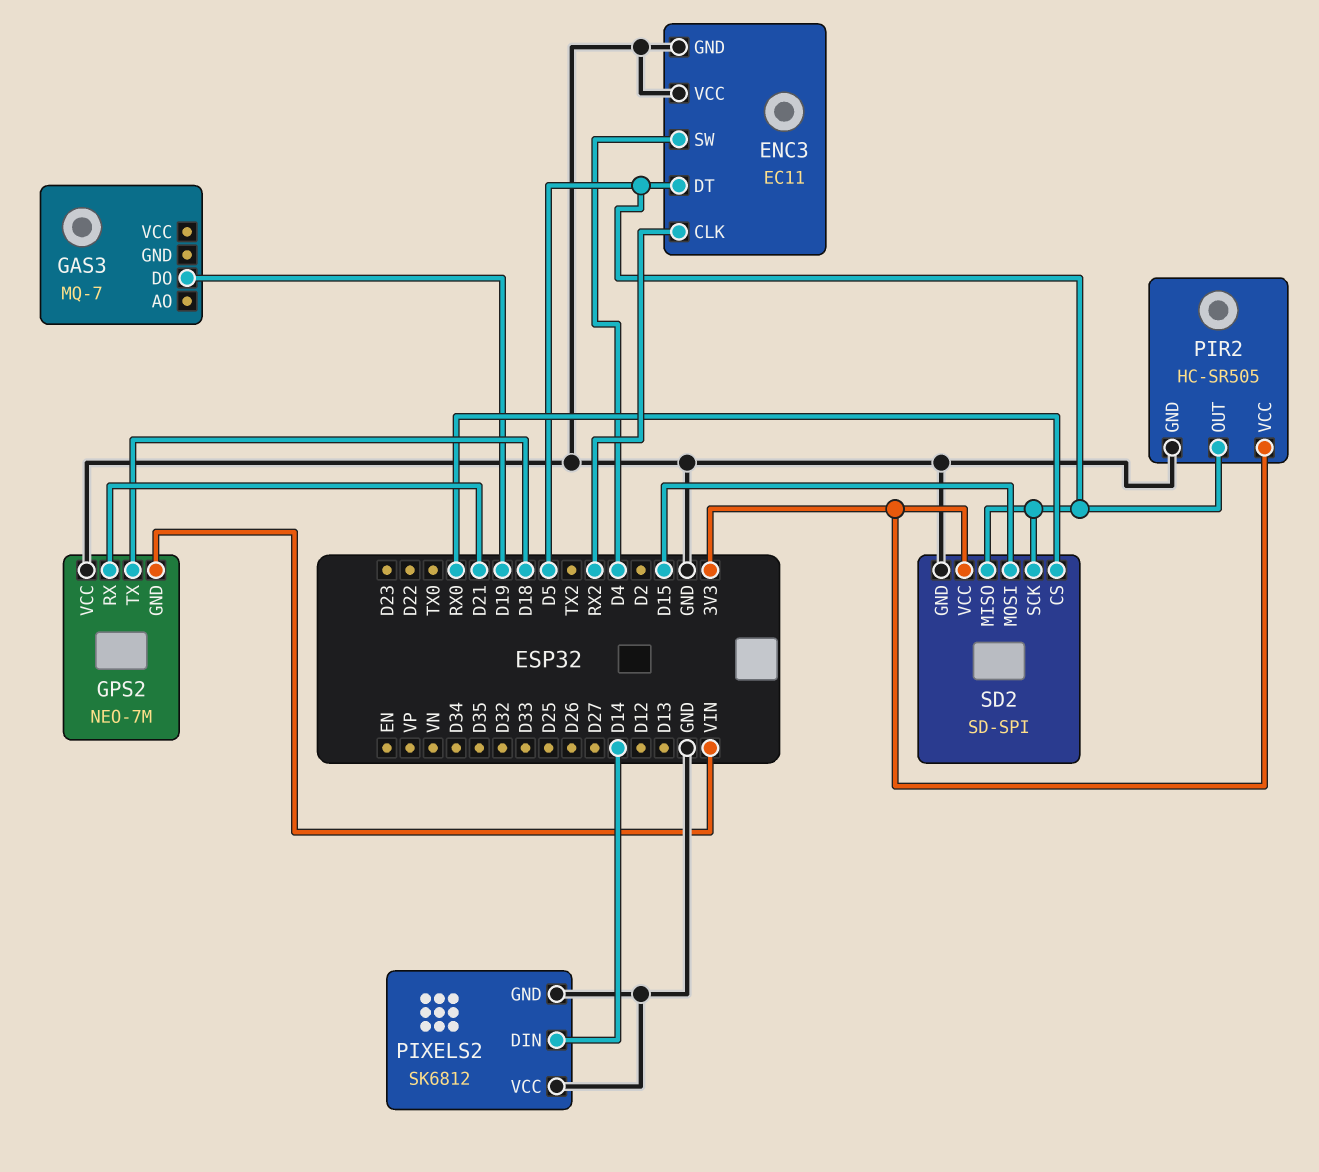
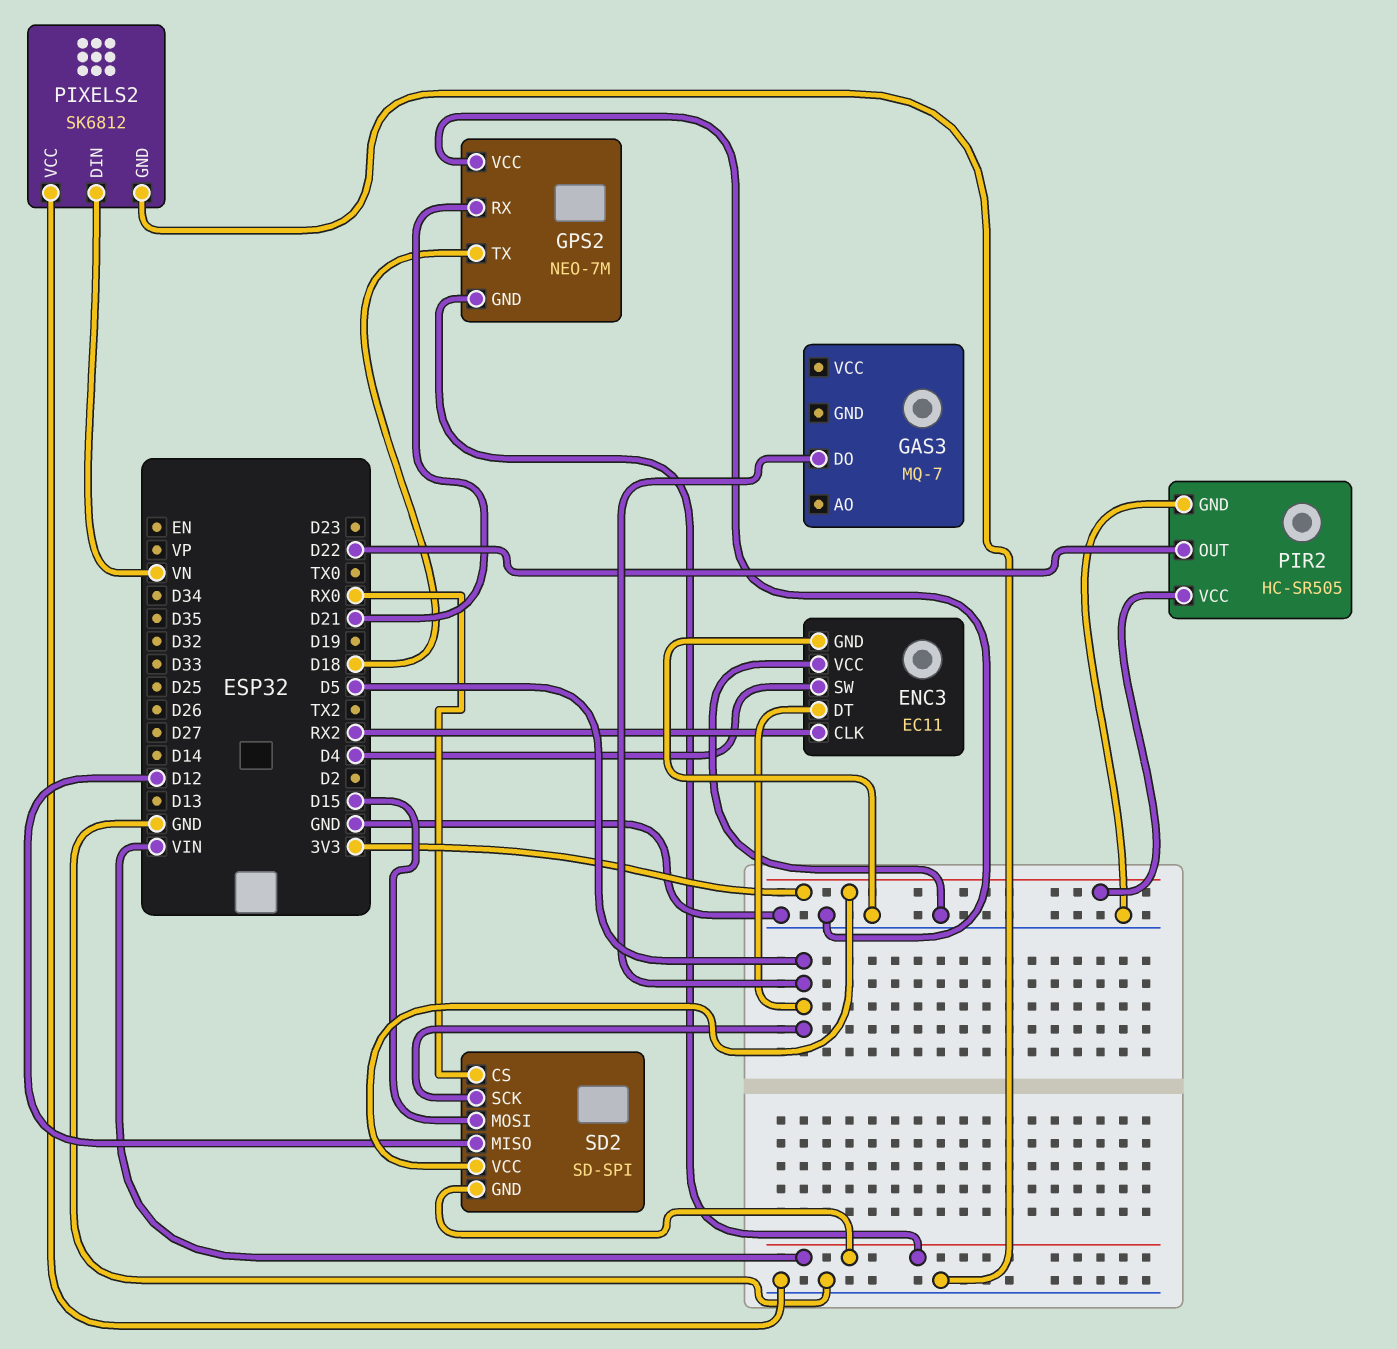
GAS3 pin DO: D19 -> D5
PIR2 pin OUT: D5 -> D22
PIXELS2 pin DIN: D14 -> VN
SD2 pin GND: GND -> VIN
SD2 pin MISO: D5 -> D12

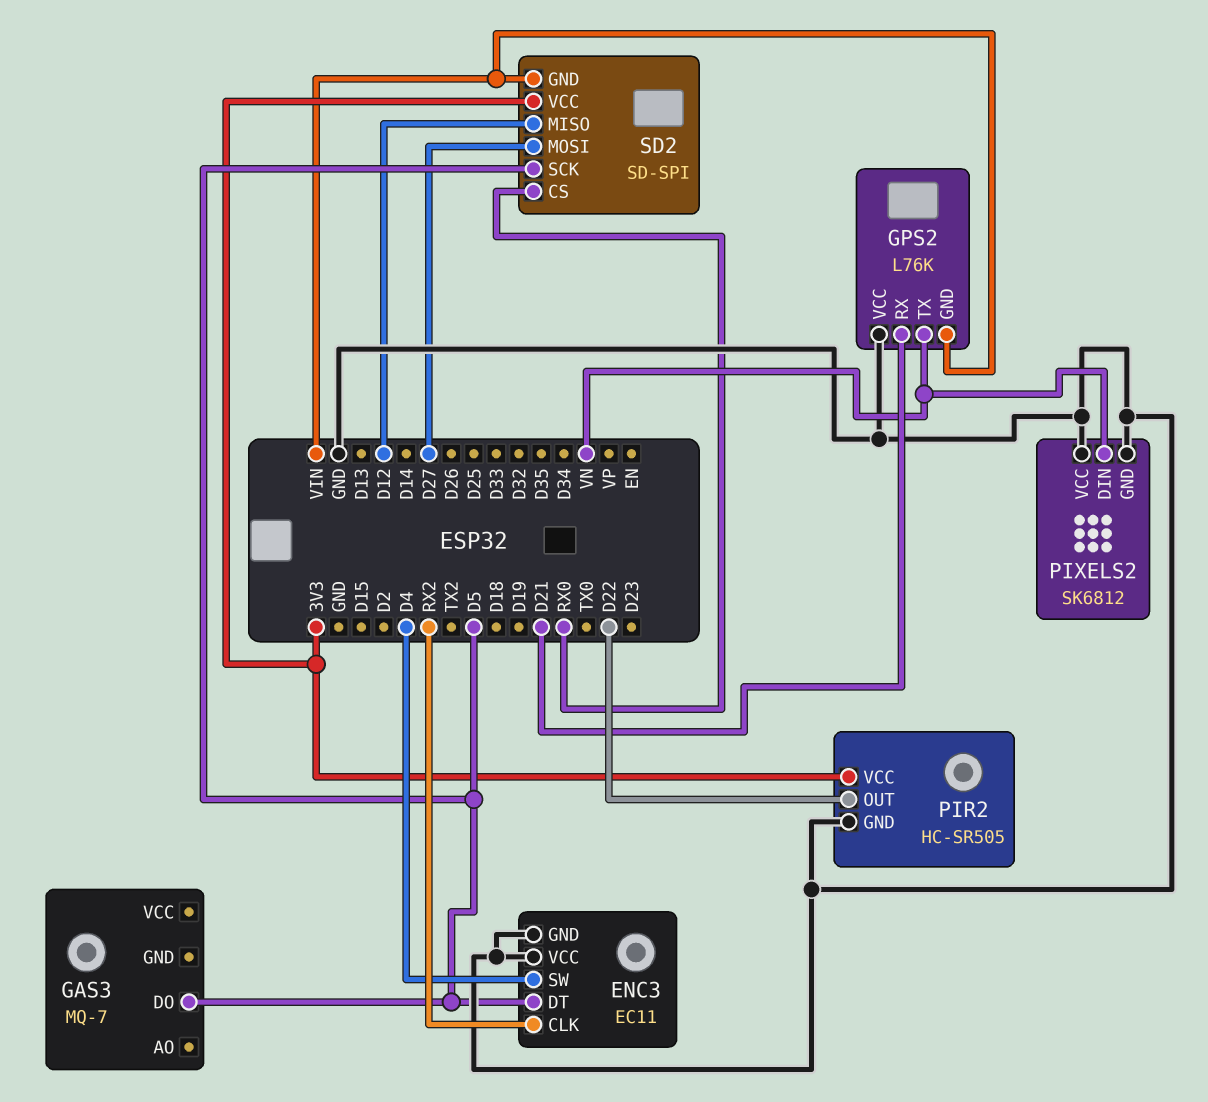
GPS2: NEO-7M -> L76K
GPS2 pin TX: D18 -> VN
SD2 pin MOSI: D15 -> D27

